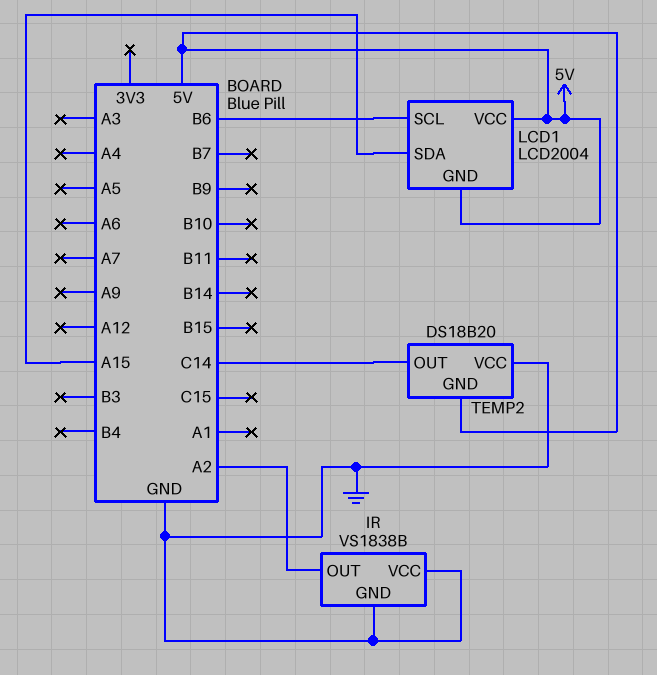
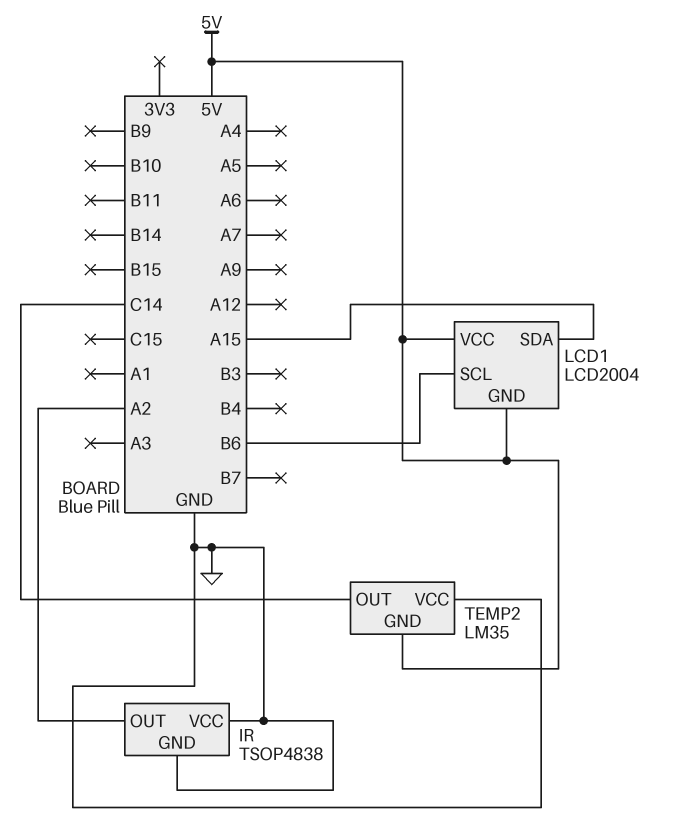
IR: VS1838B -> TSOP4838
TEMP2: DS18B20 -> LM35

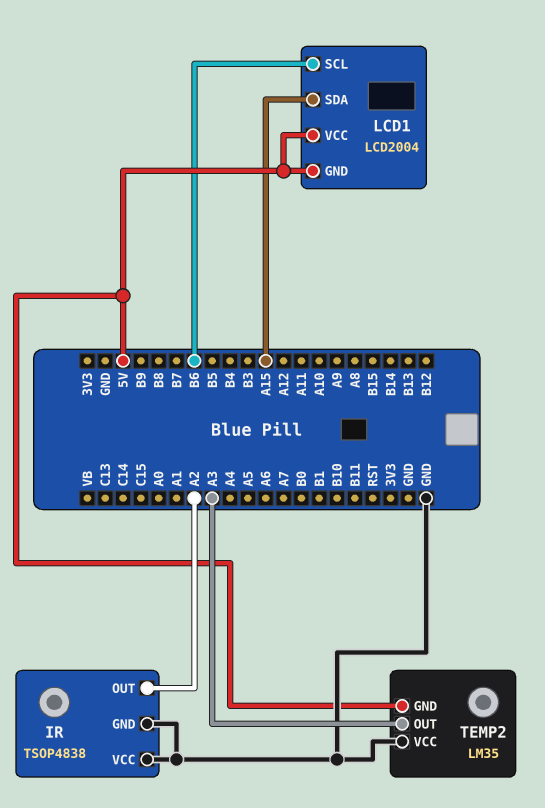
TEMP2 pin OUT: C14 -> A3

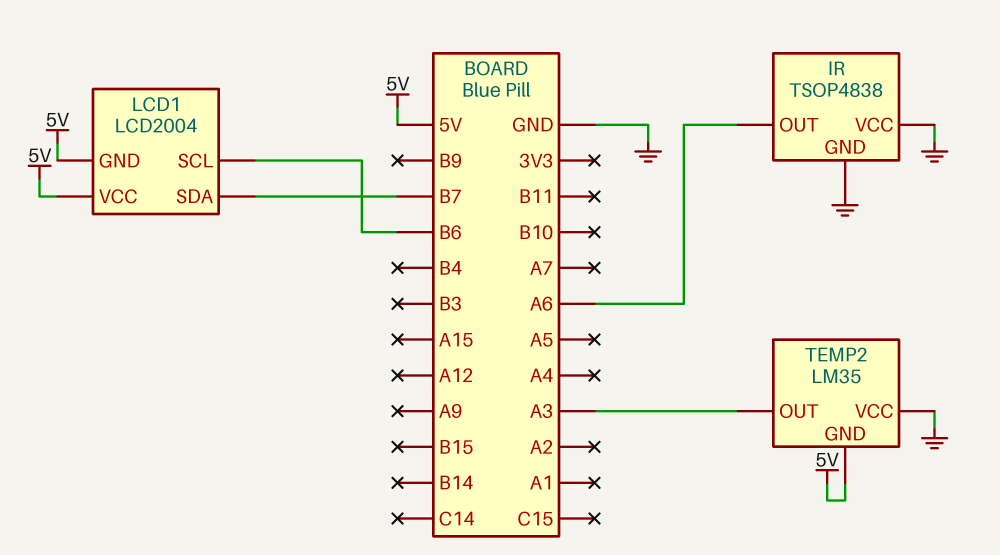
IR pin OUT: A2 -> A6
LCD1 pin SDA: A15 -> B7

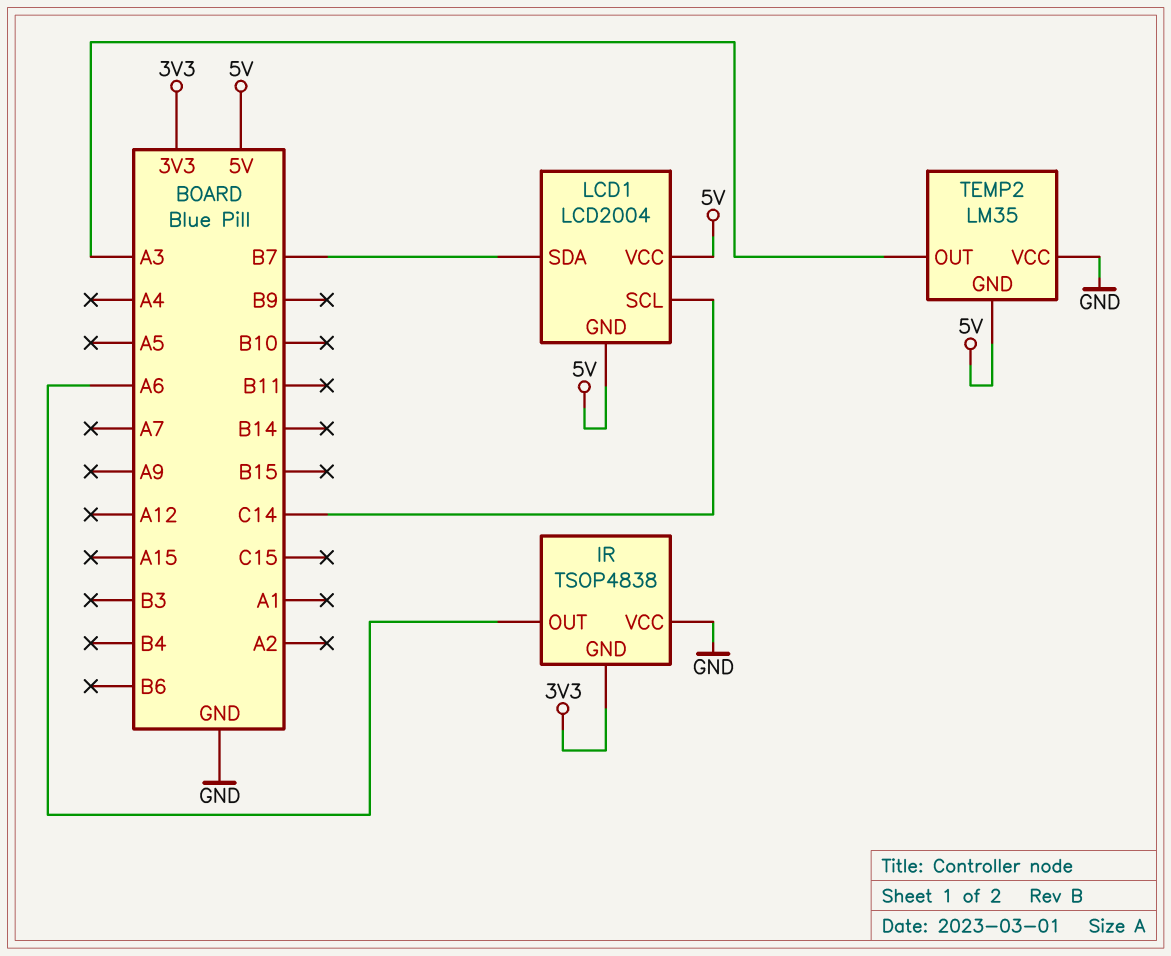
IR pin GND: GND -> 3V3
LCD1 pin SCL: B6 -> C14

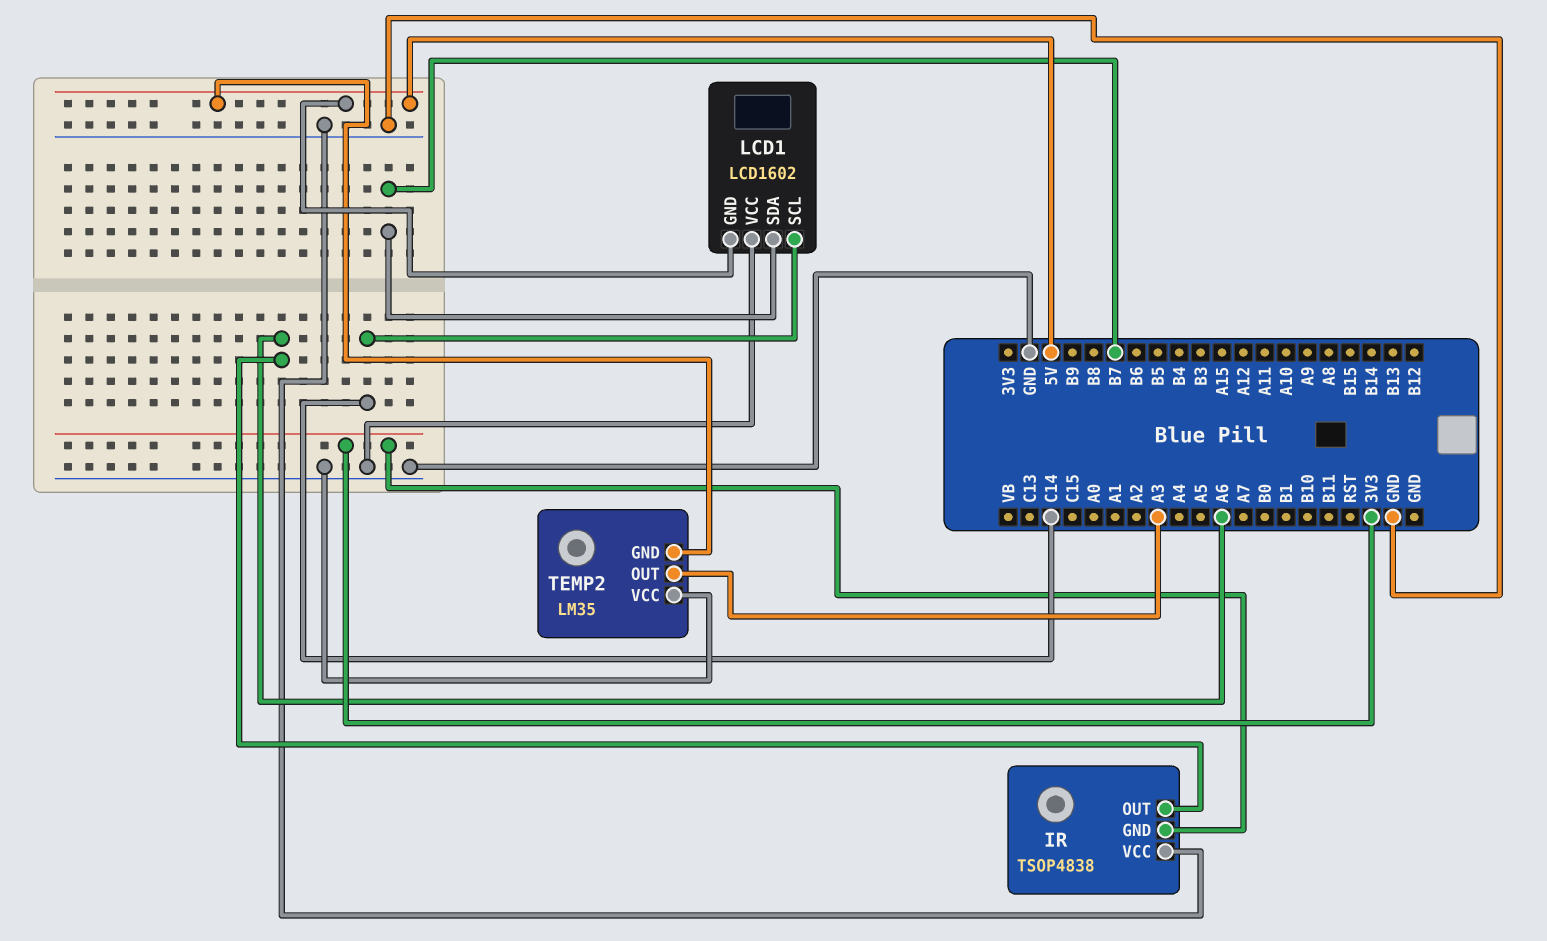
LCD1: LCD2004 -> LCD1602
LCD1 pin VCC: 5V -> GND

